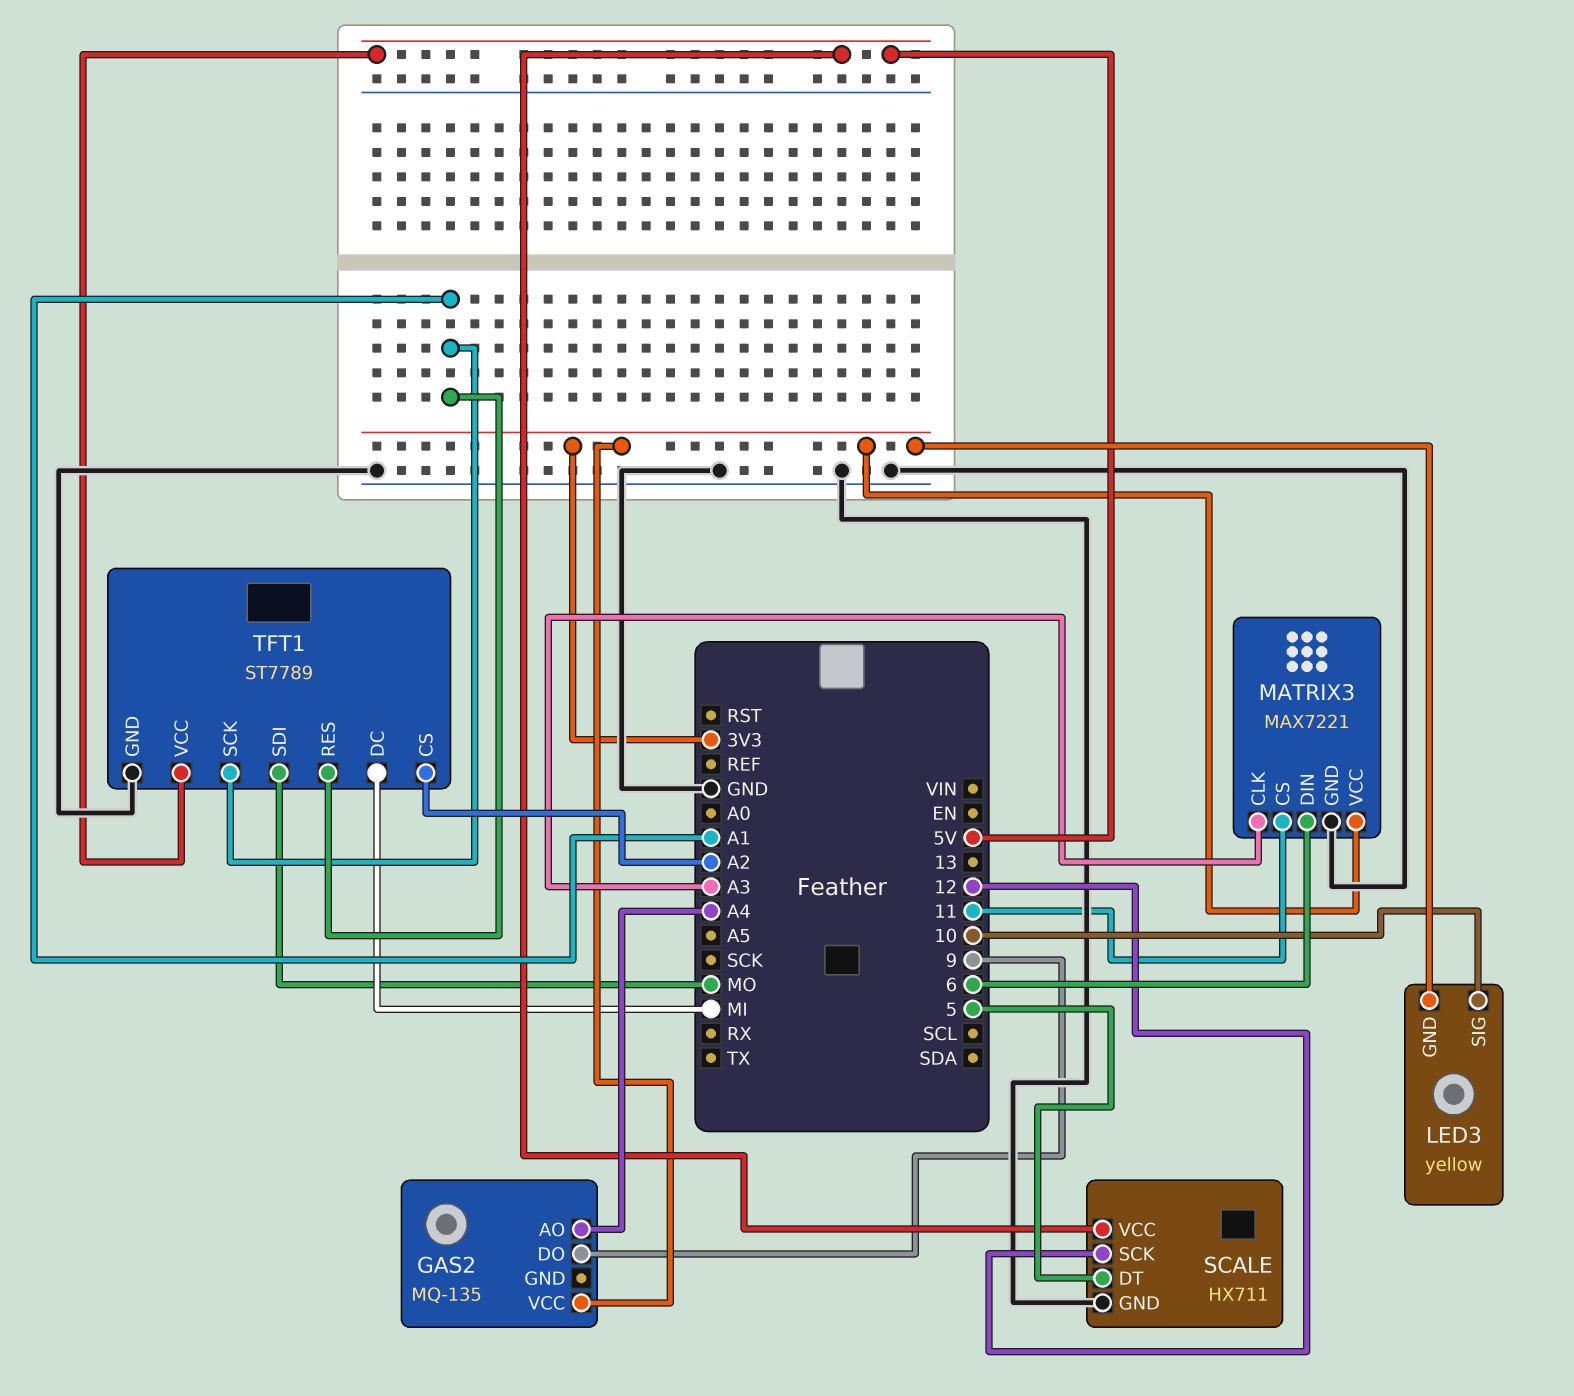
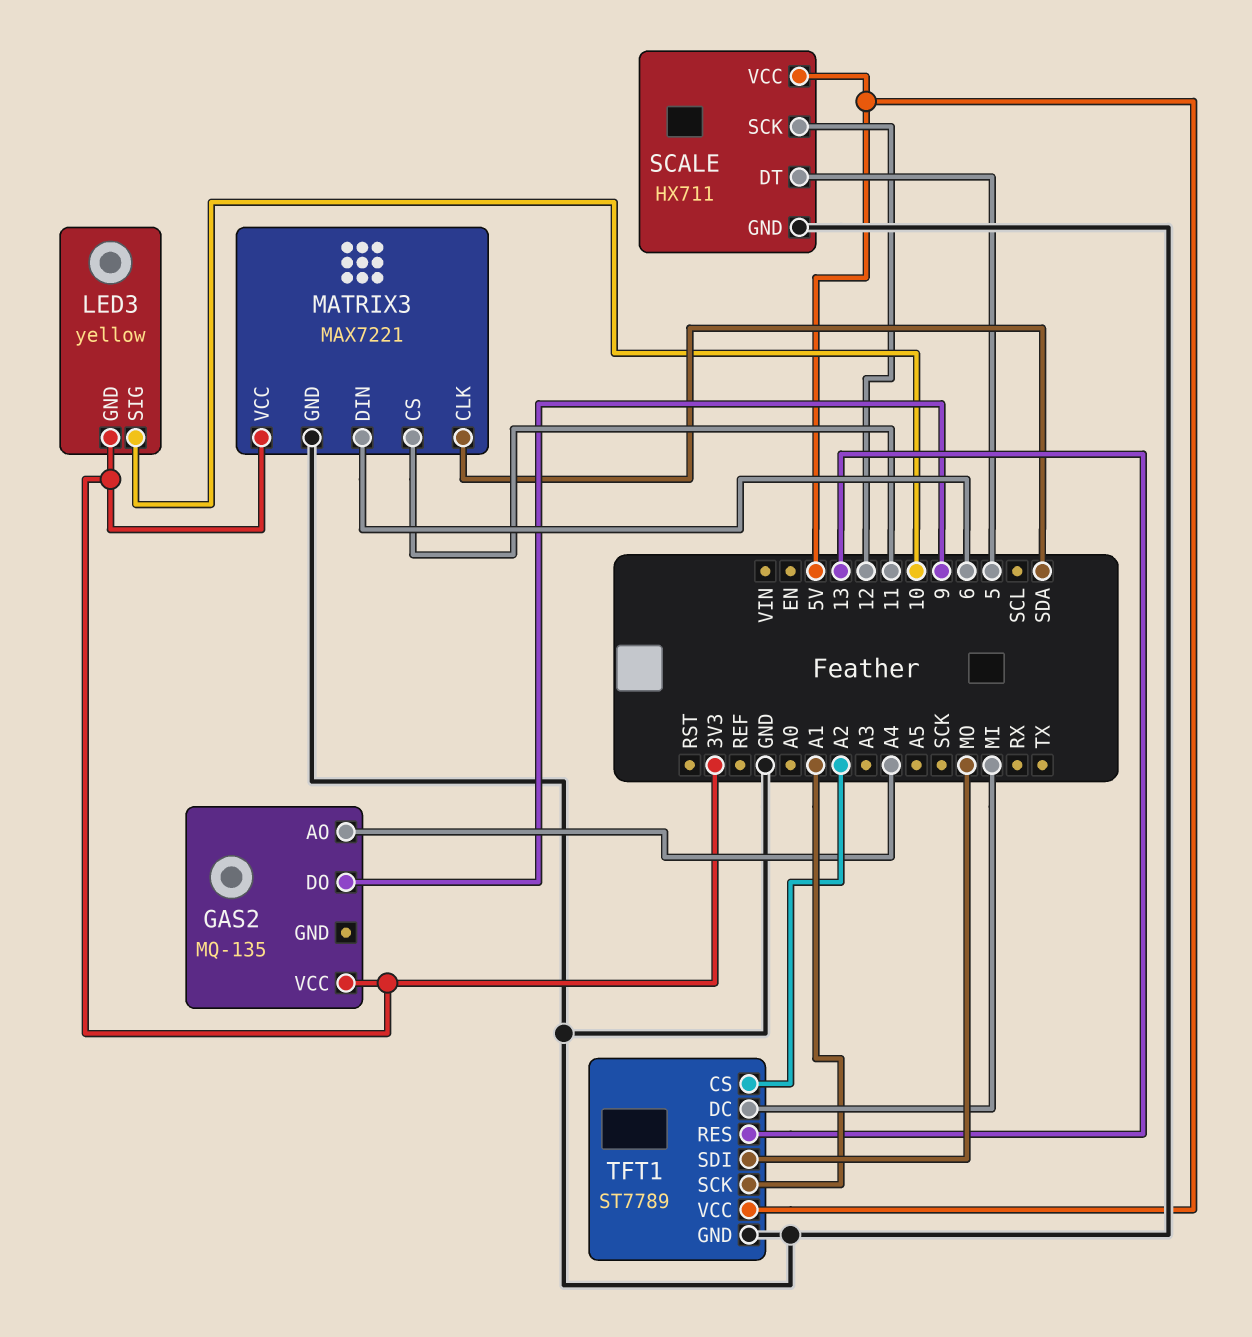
MATRIX3 pin CLK: A3 -> SDA
TFT1 pin RES: A1 -> 13

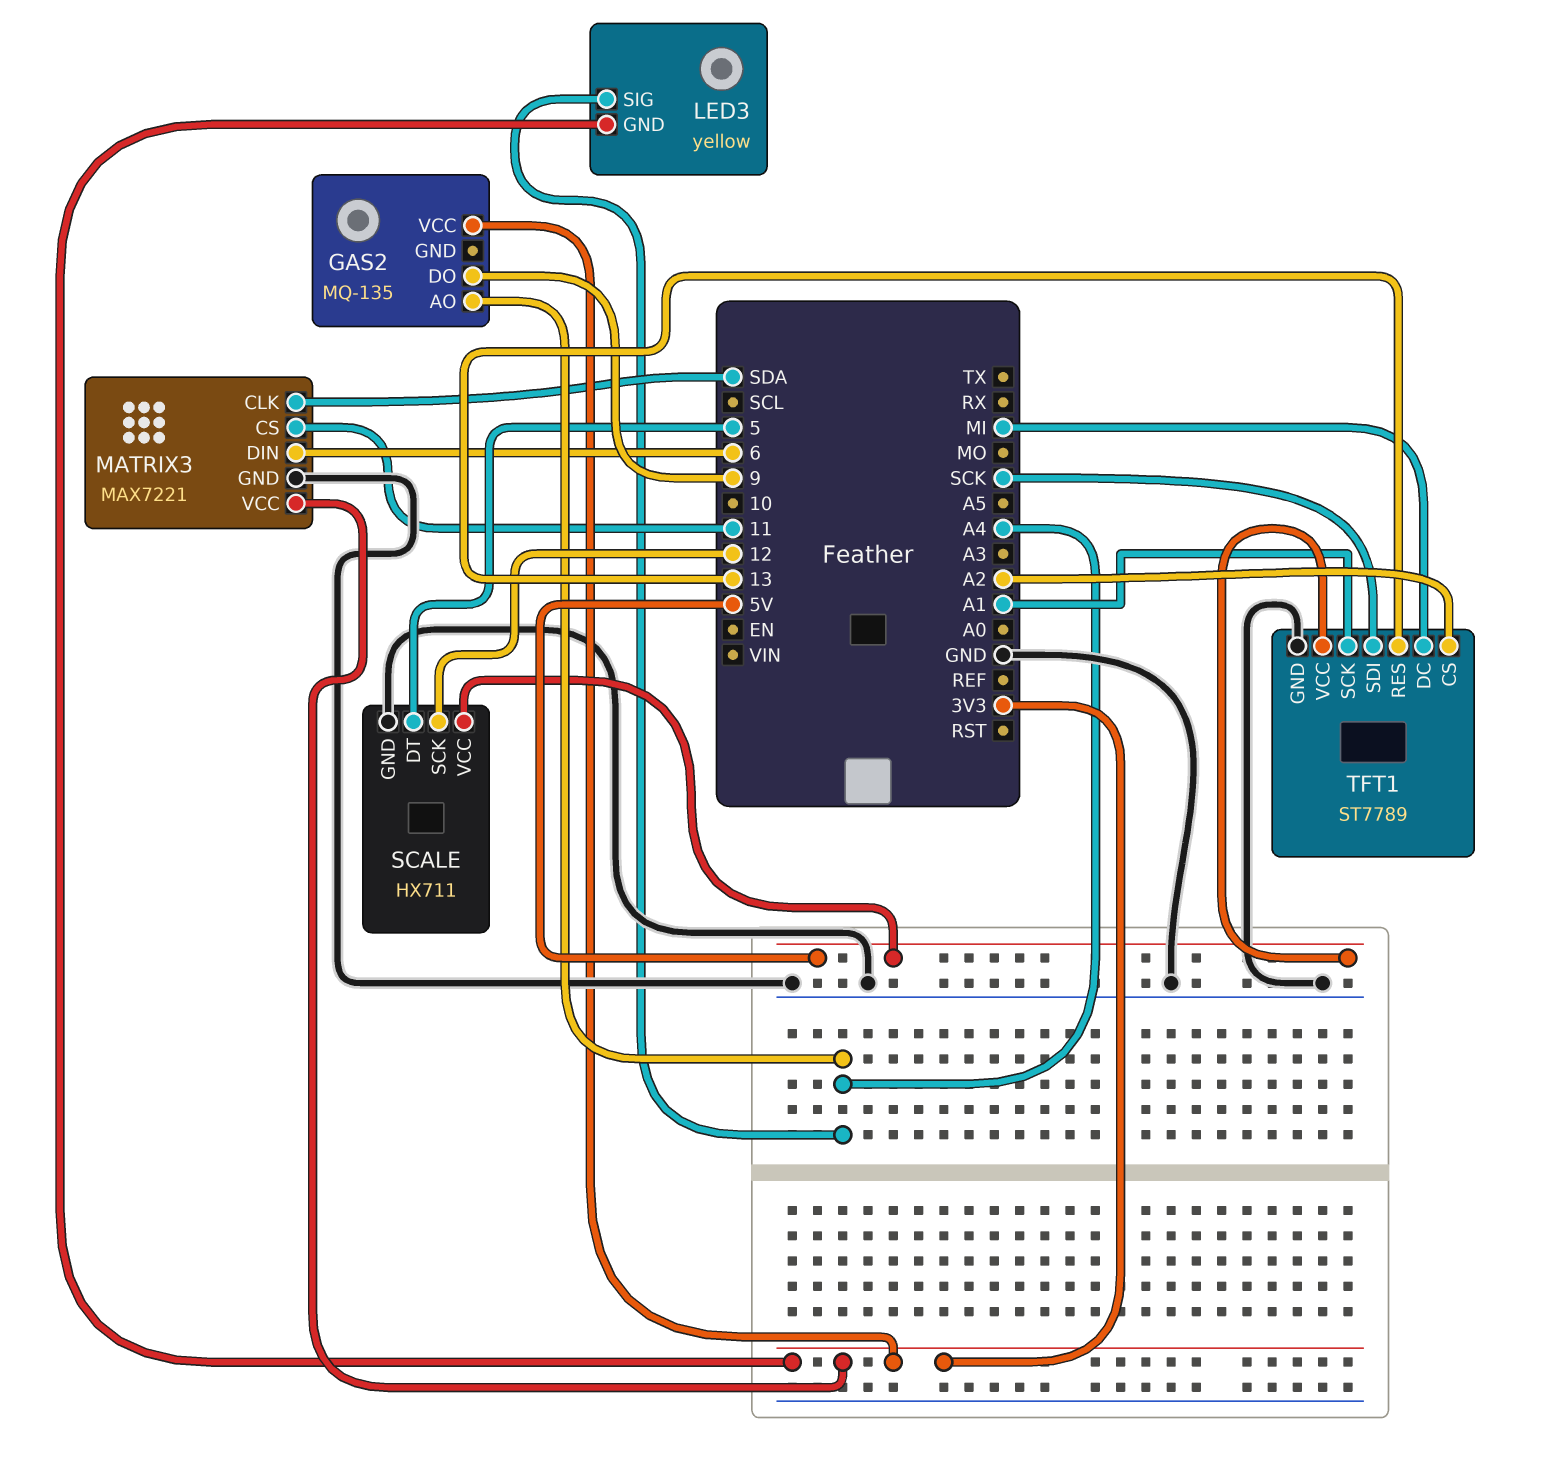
LED3 pin SIG: 10 -> A4
TFT1 pin SDI: MO -> SCK

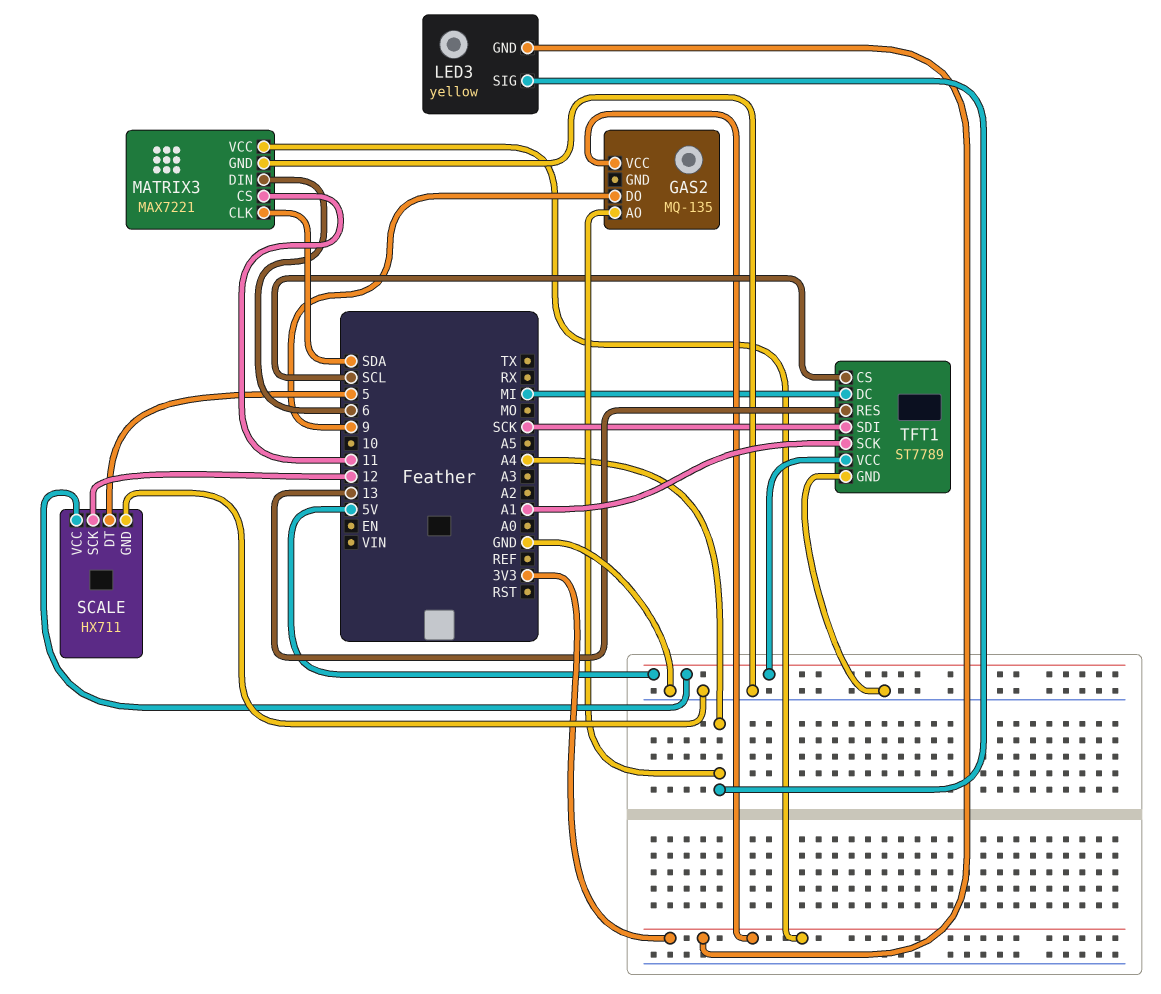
TFT1 pin CS: A2 -> SCL

